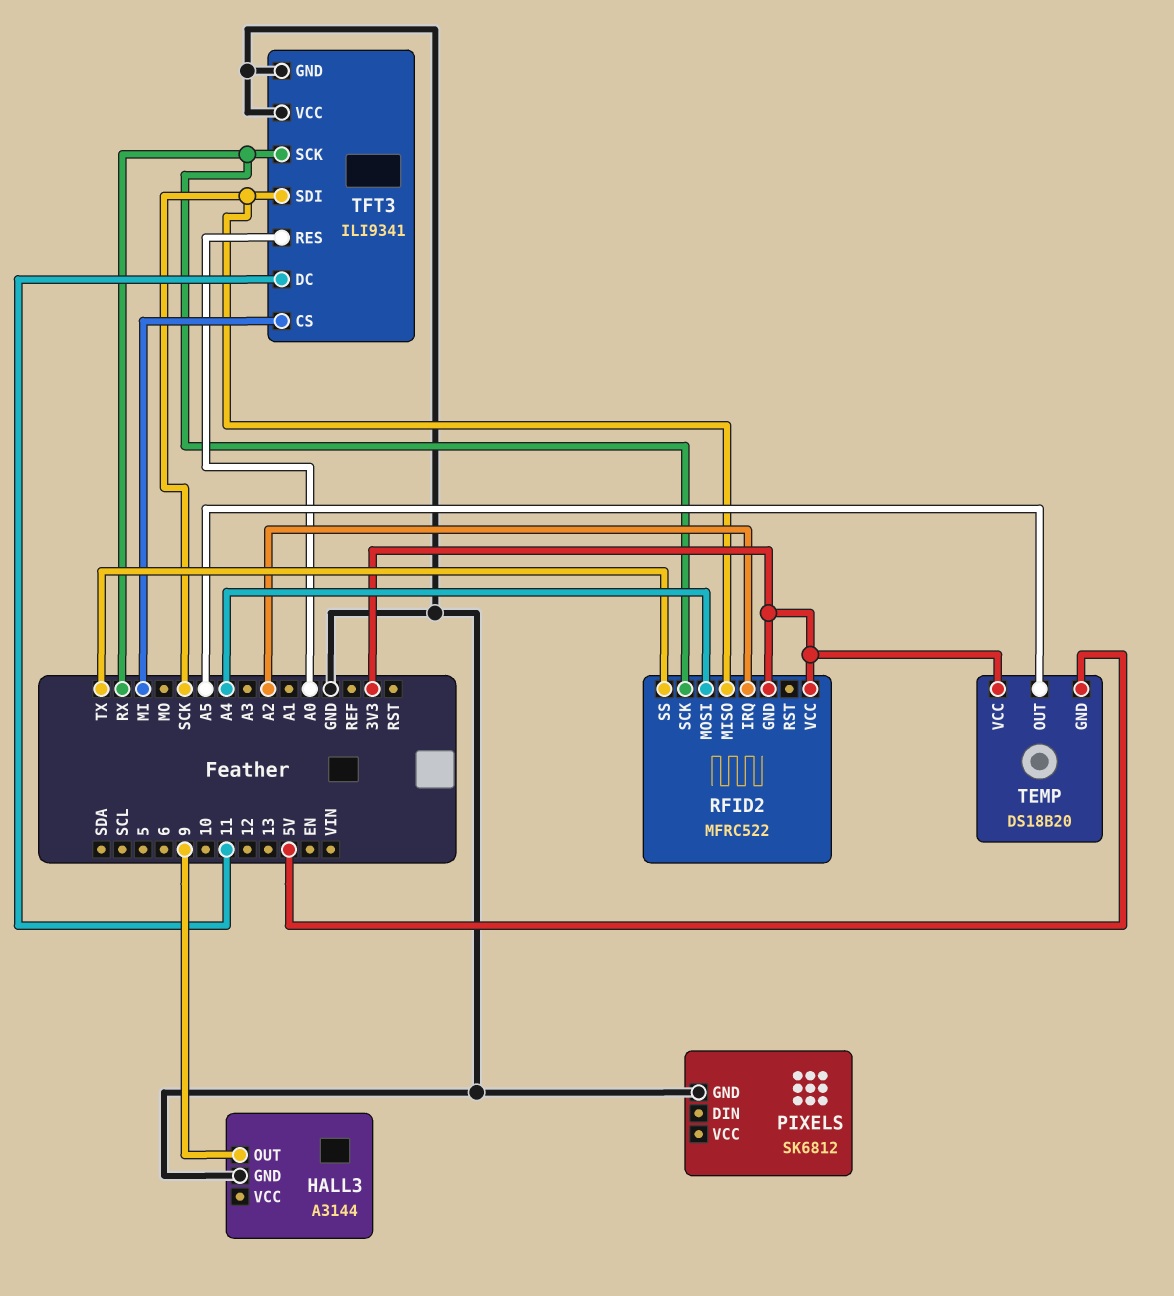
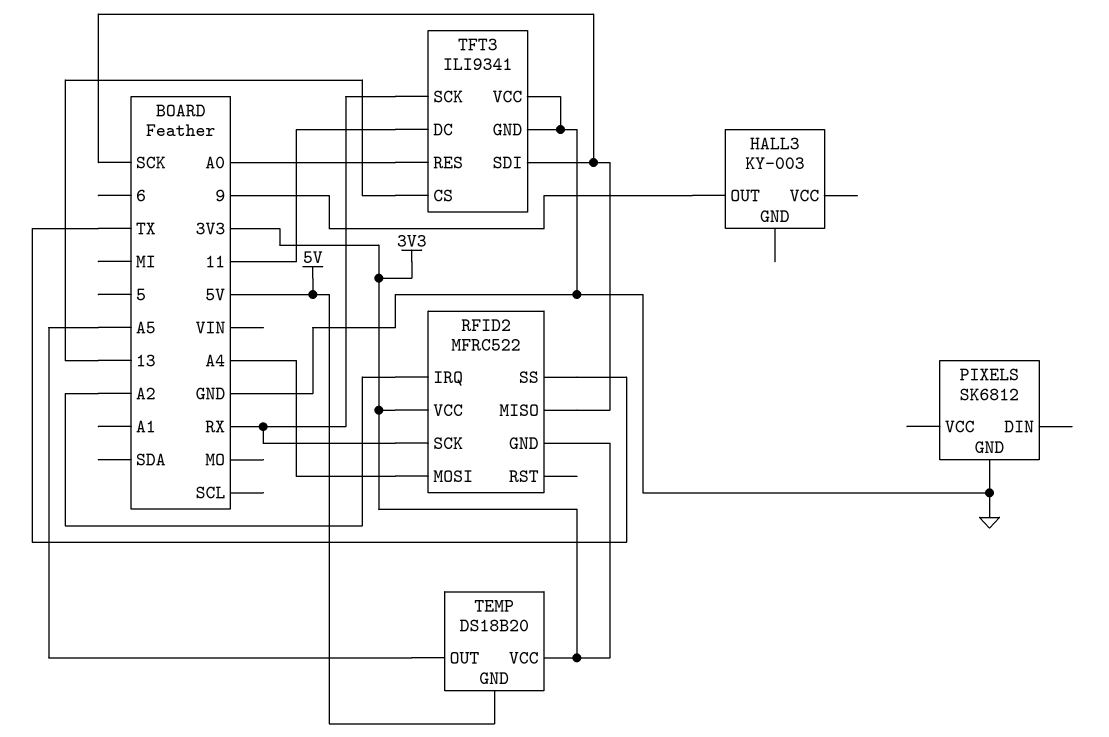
HALL3: A3144 -> KY-003
HALL3 pin GND: GND -> none
TFT3 pin CS: MI -> 13

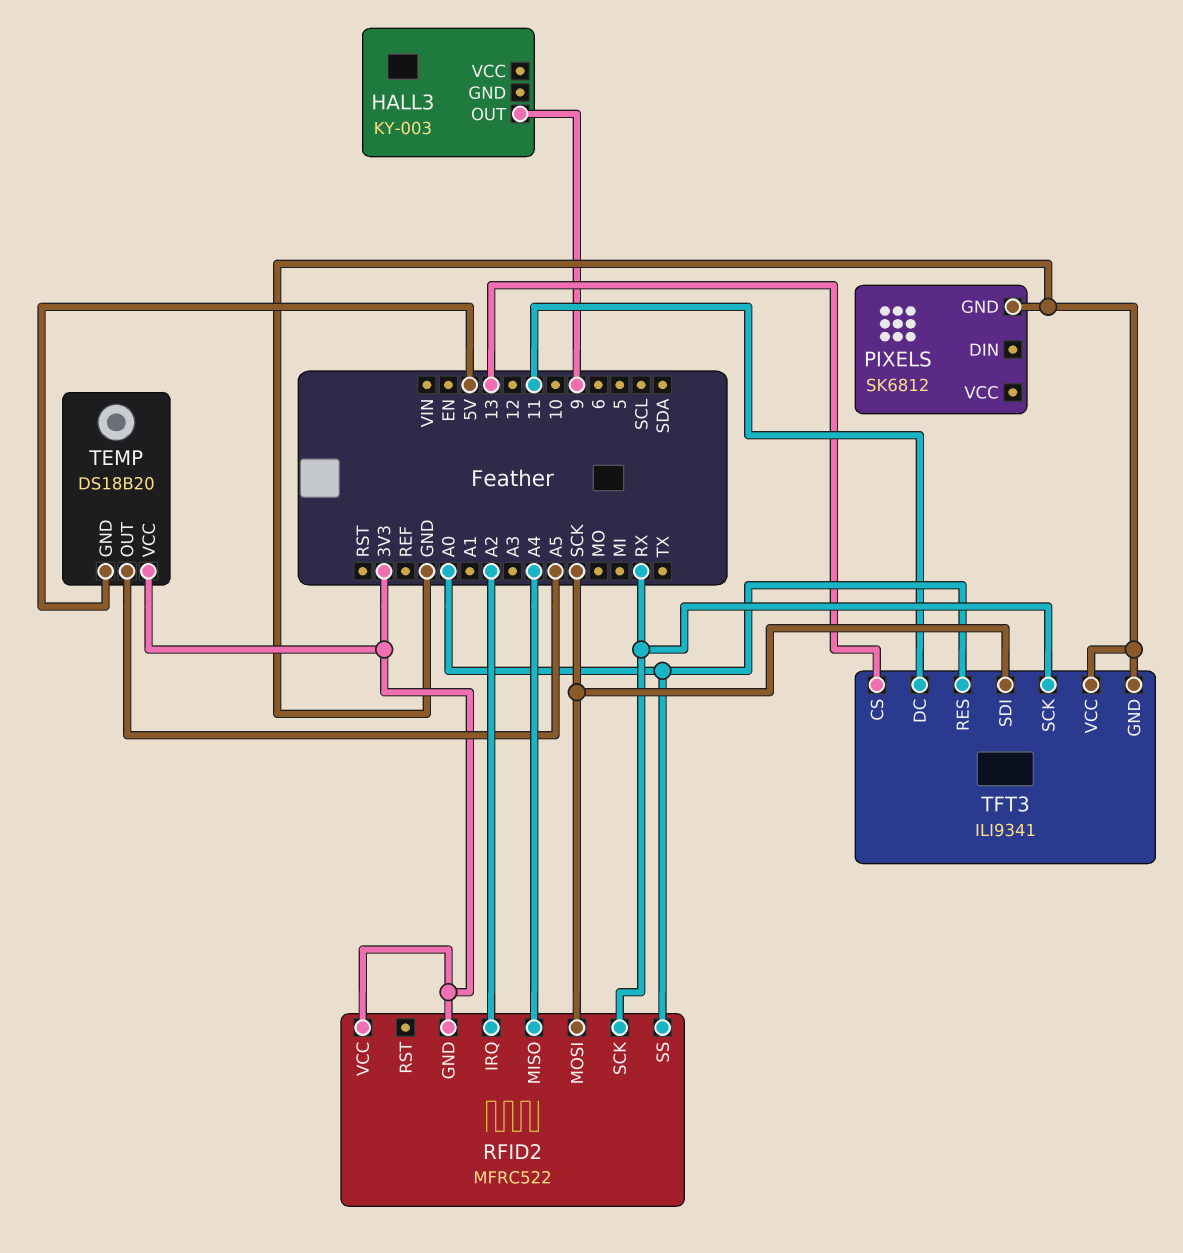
RFID2 pin MISO: SCK -> A4
RFID2 pin MOSI: A4 -> SCK
RFID2 pin SS: TX -> A0

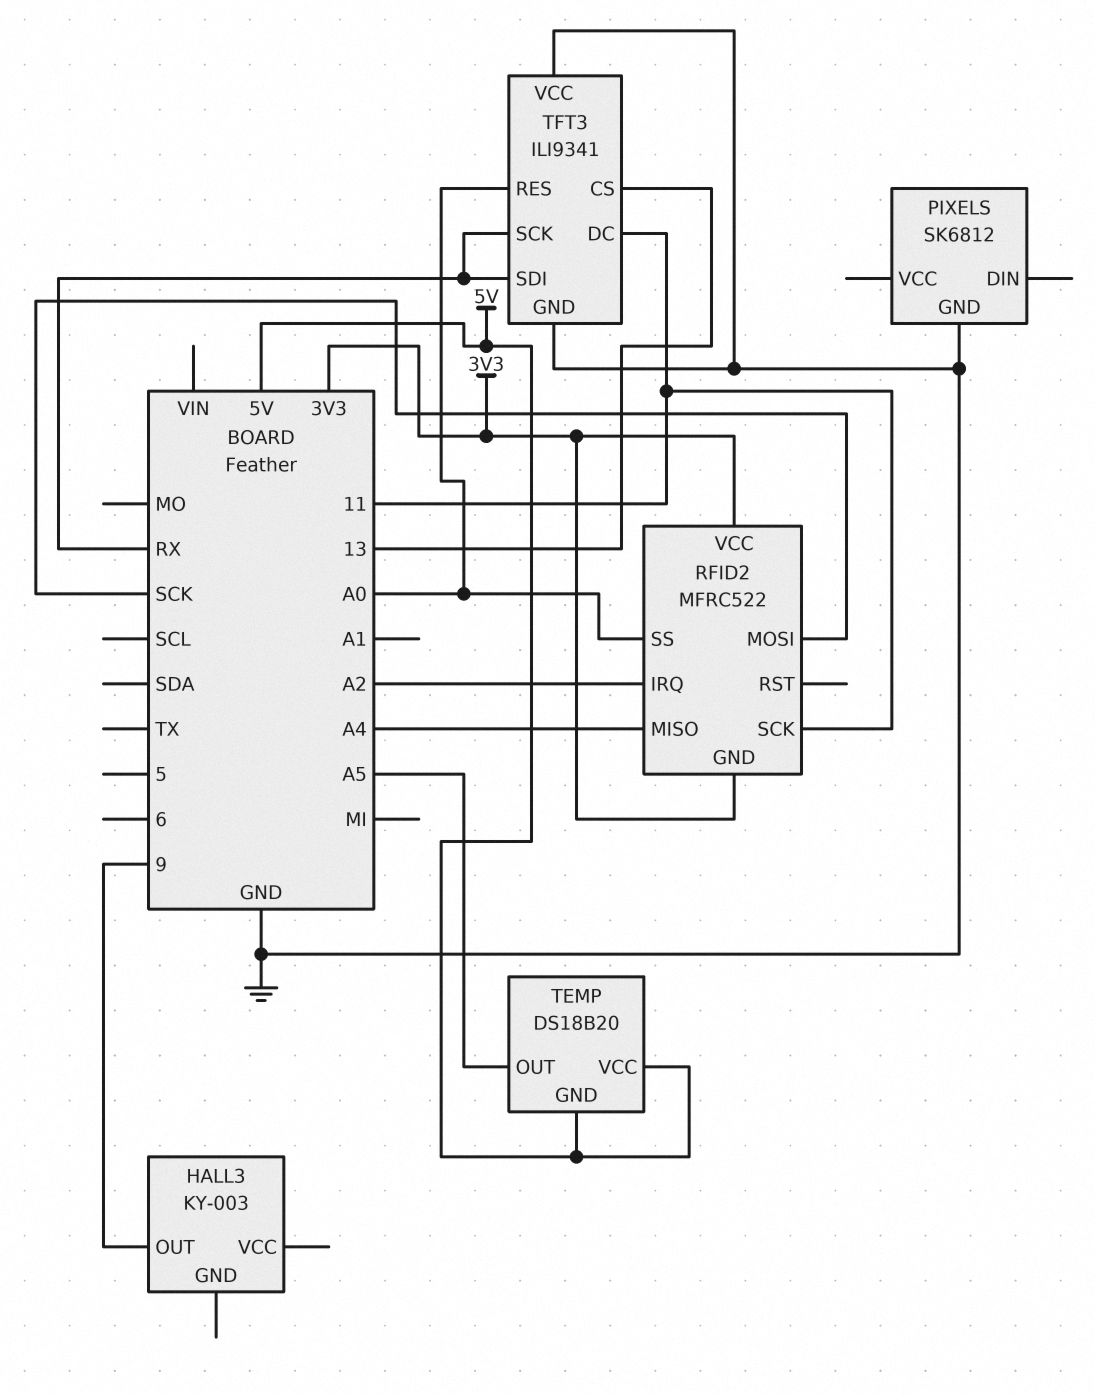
RFID2 pin SCK: RX -> 11
TEMP pin VCC: 3V3 -> 5V
TFT3 pin SDI: SCK -> RX

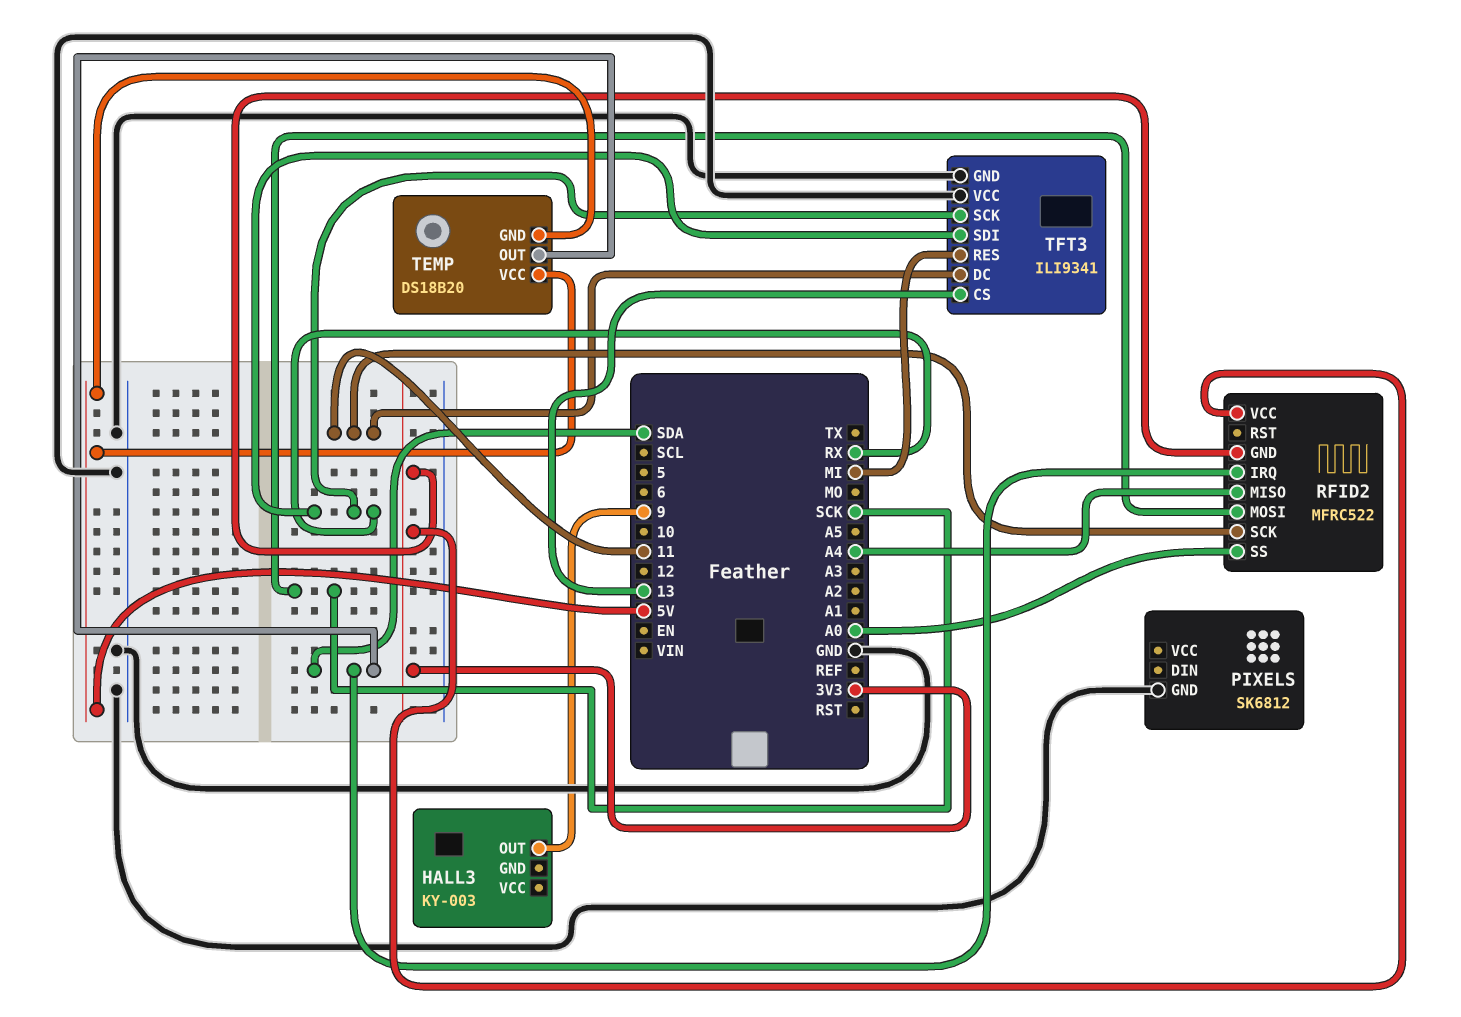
RFID2 pin IRQ: A2 -> SDA
TEMP pin OUT: A5 -> SDA
TFT3 pin RES: A0 -> MI

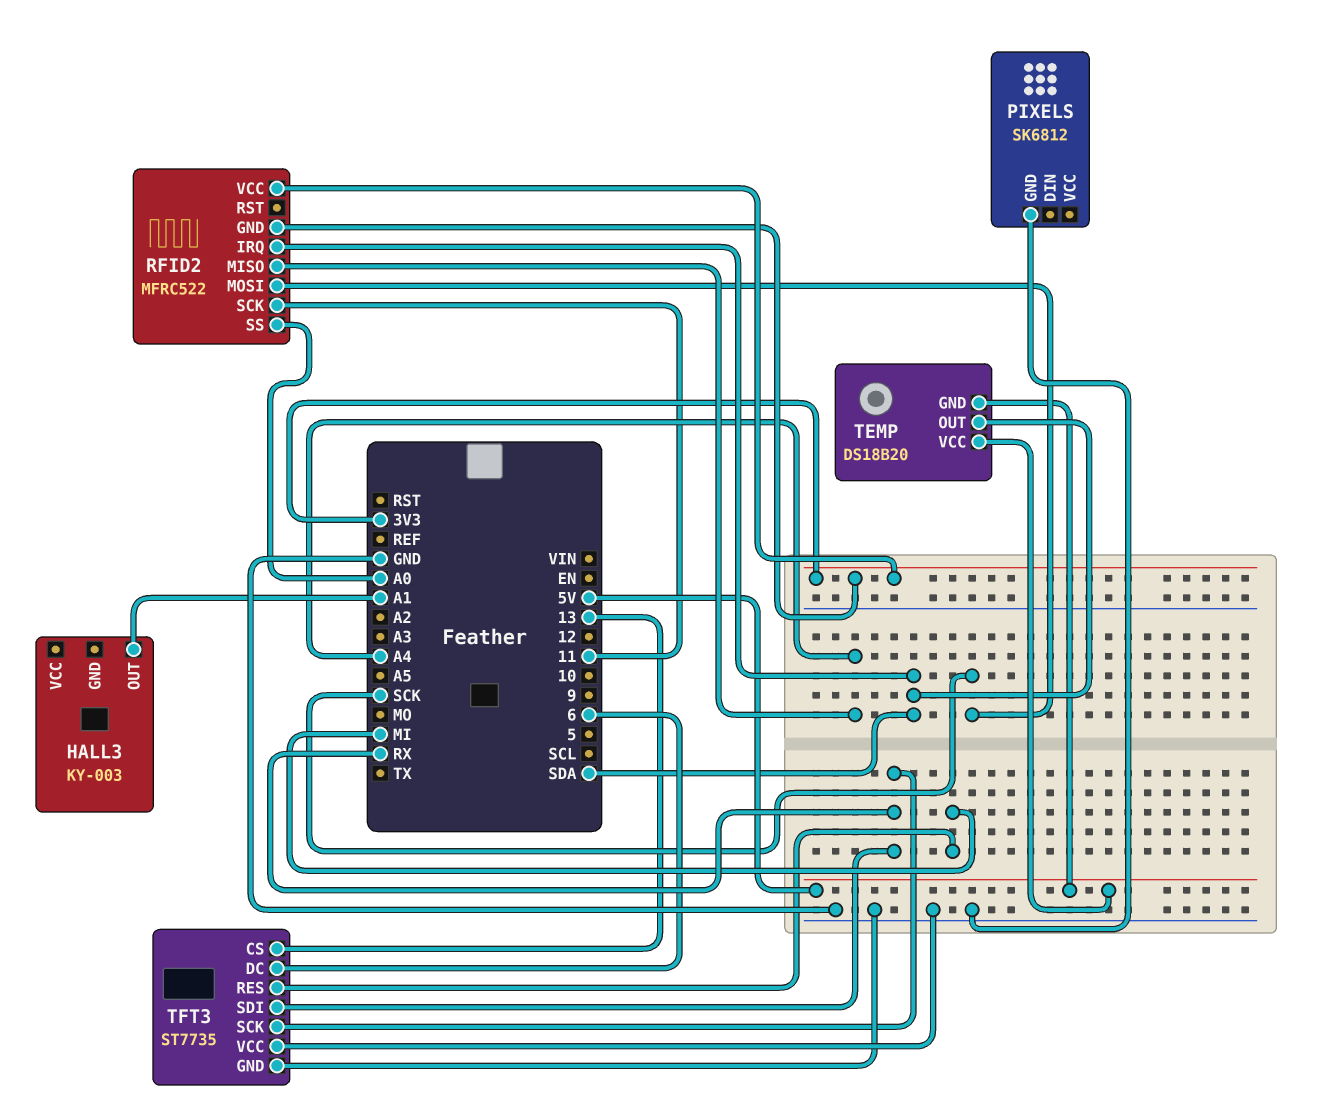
HALL3 pin OUT: 9 -> A1
TFT3: ILI9341 -> ST7735
TFT3 pin DC: 11 -> 6

